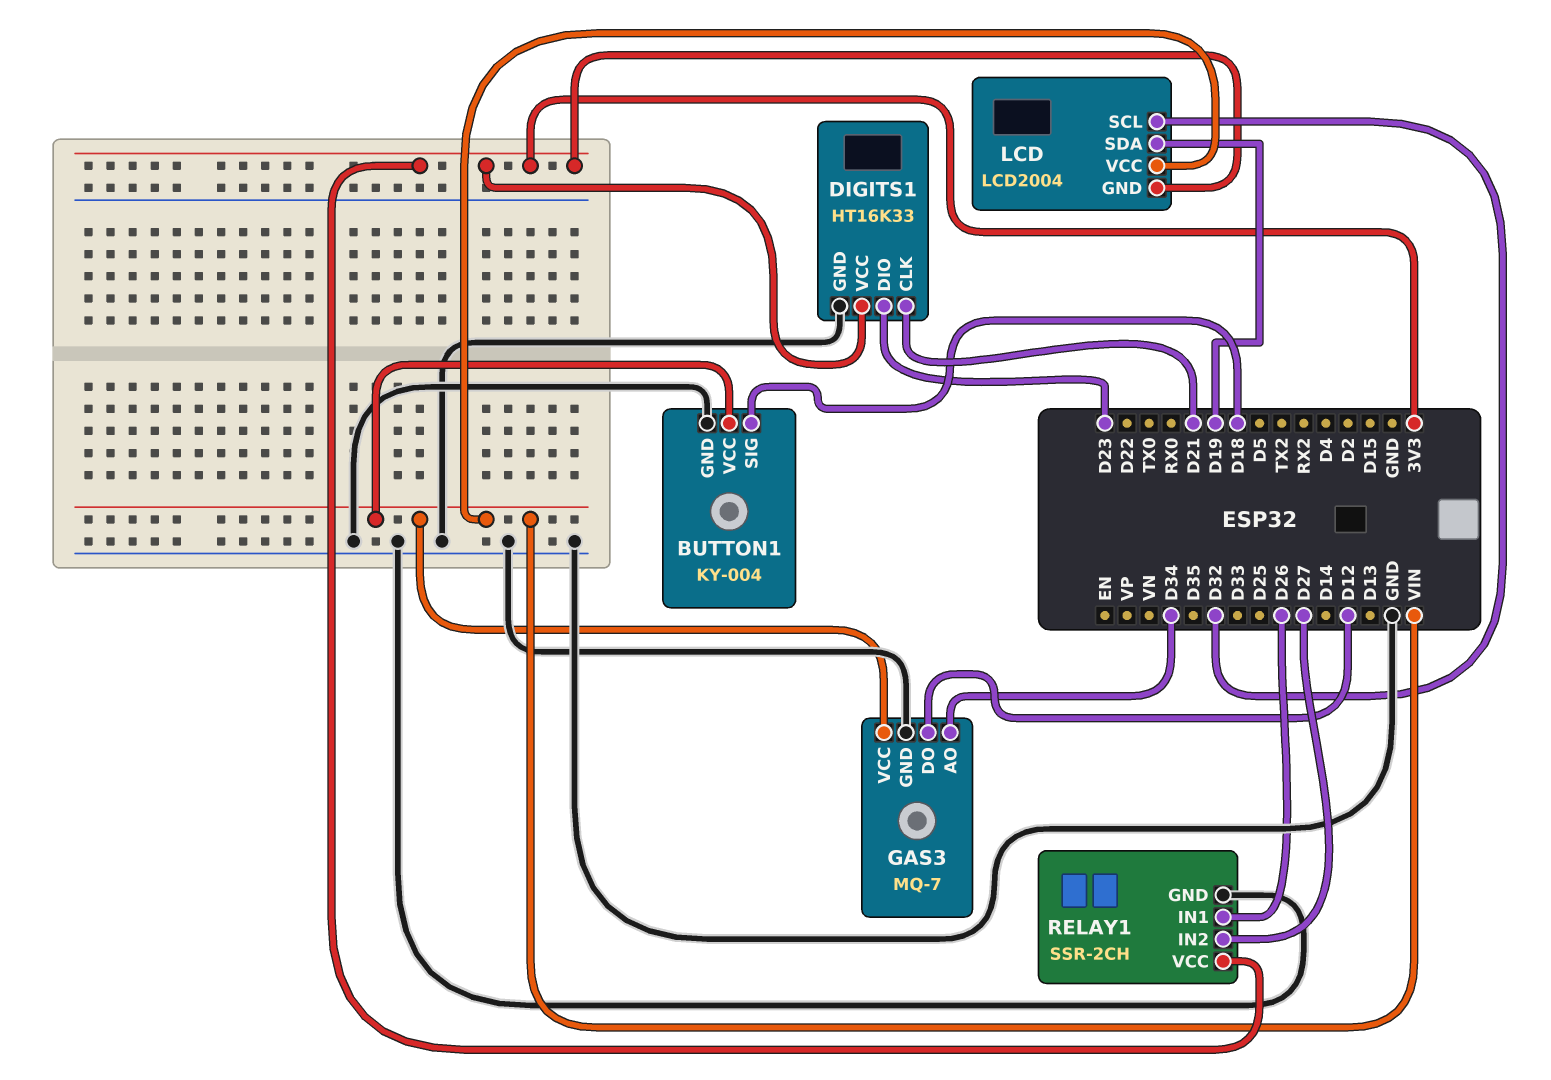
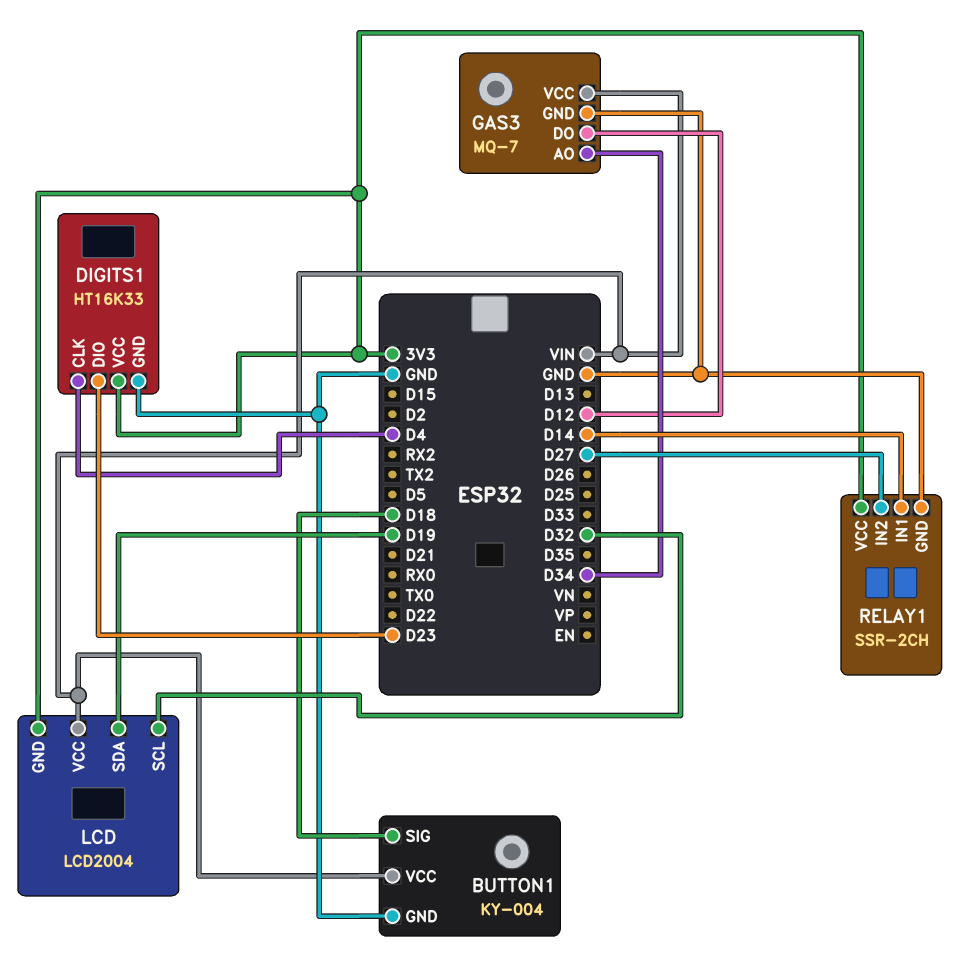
DIGITS1 pin CLK: D21 -> D4
RELAY1 pin IN1: D26 -> D14

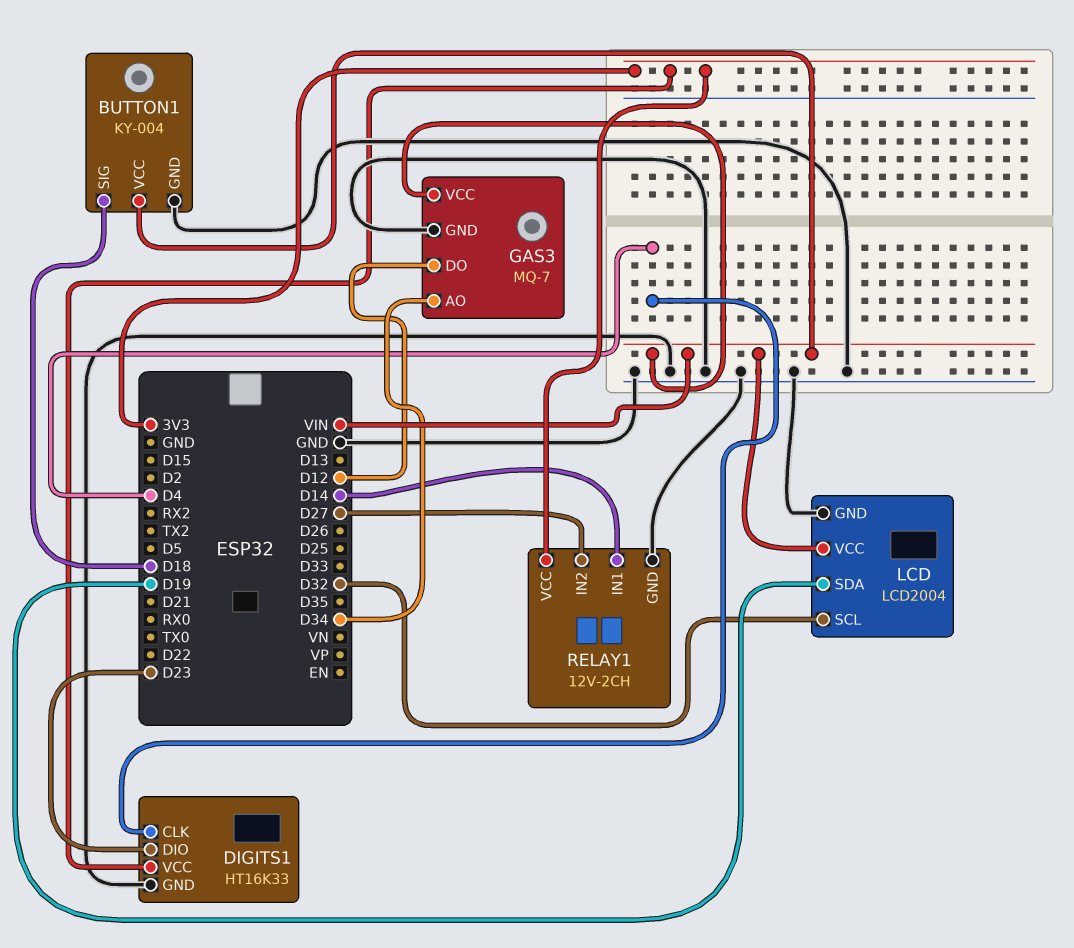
LCD pin GND: 3V3 -> GND
RELAY1: SSR-2CH -> 12V-2CH

